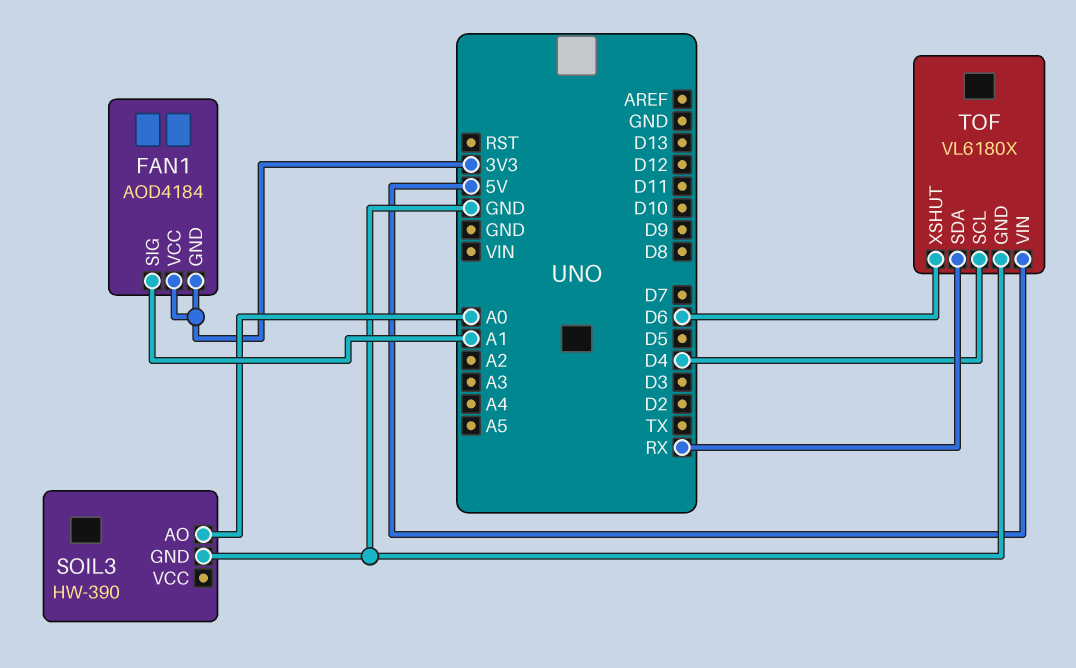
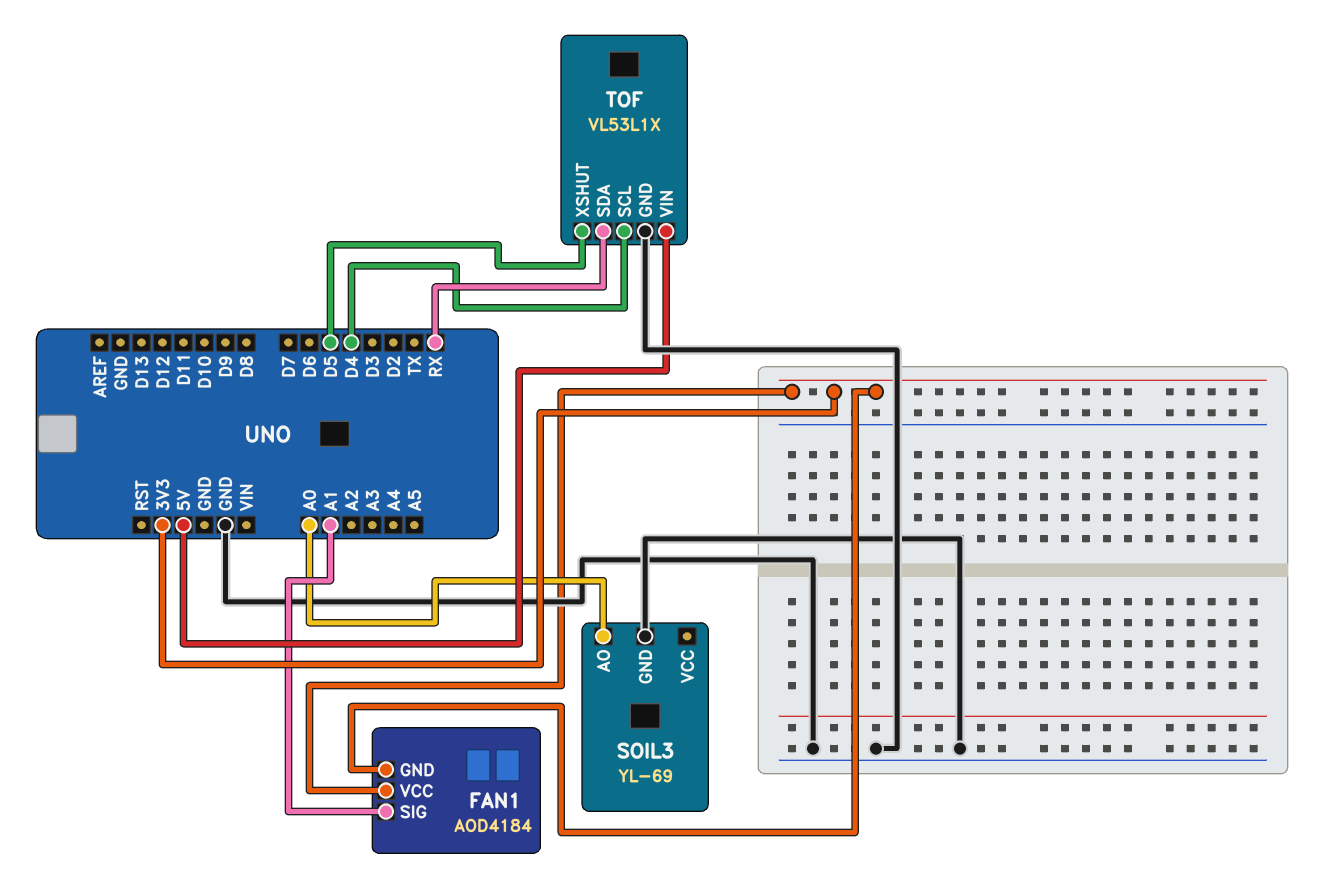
SOIL3: HW-390 -> YL-69
TOF: VL6180X -> VL53L1X
TOF pin XSHUT: D6 -> D5

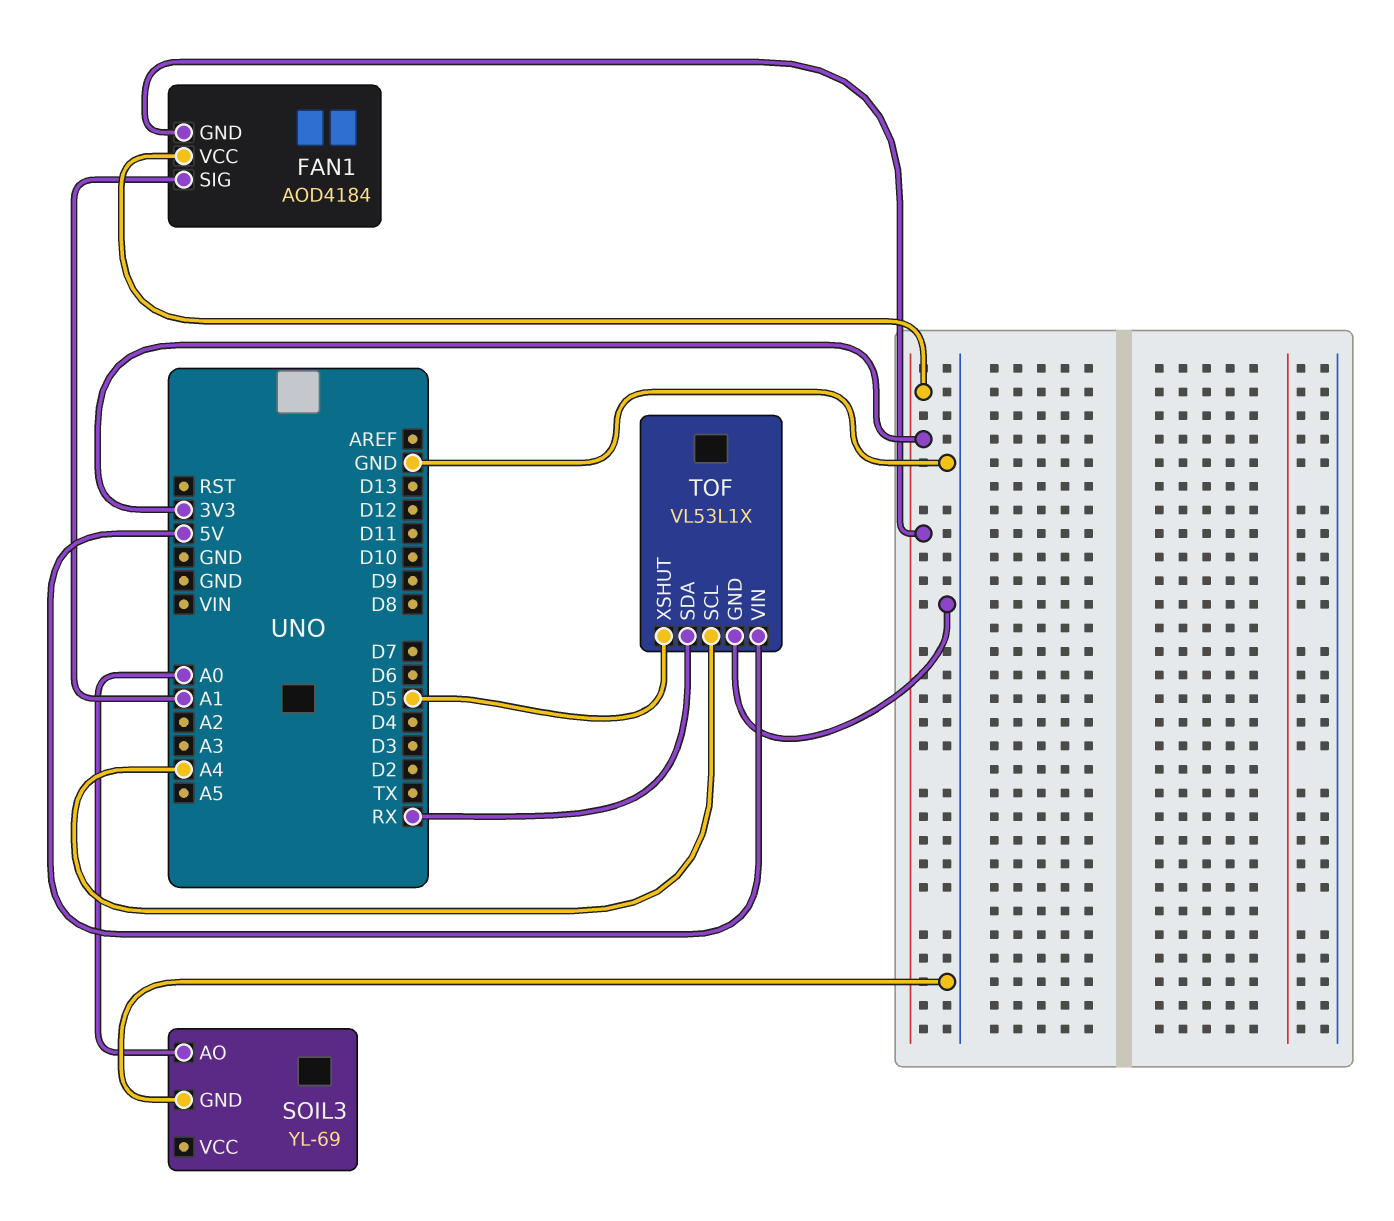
TOF pin SCL: D4 -> A4

